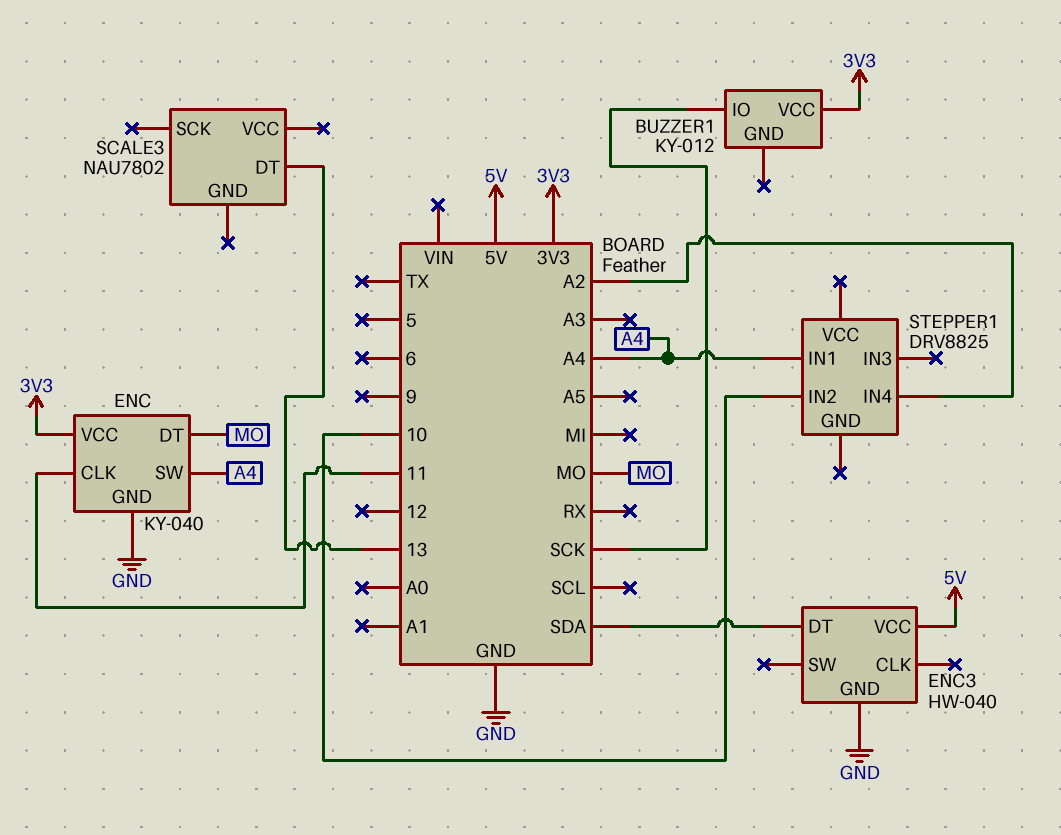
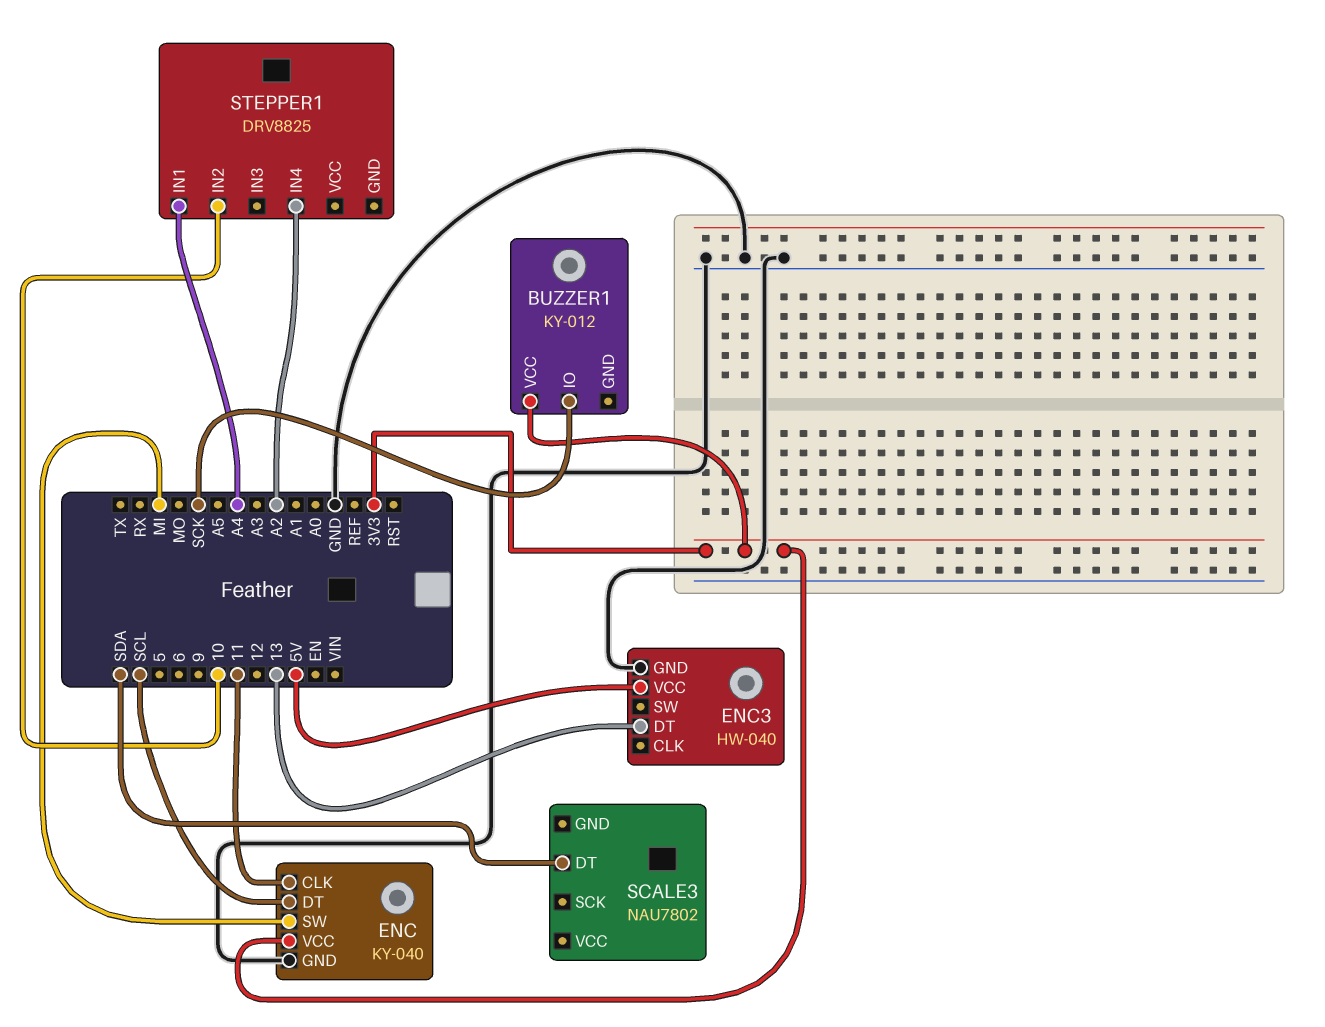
ENC pin DT: MO -> SCL
ENC pin SW: A4 -> MI
ENC3 pin DT: SDA -> 13
SCALE3 pin DT: 13 -> SDA

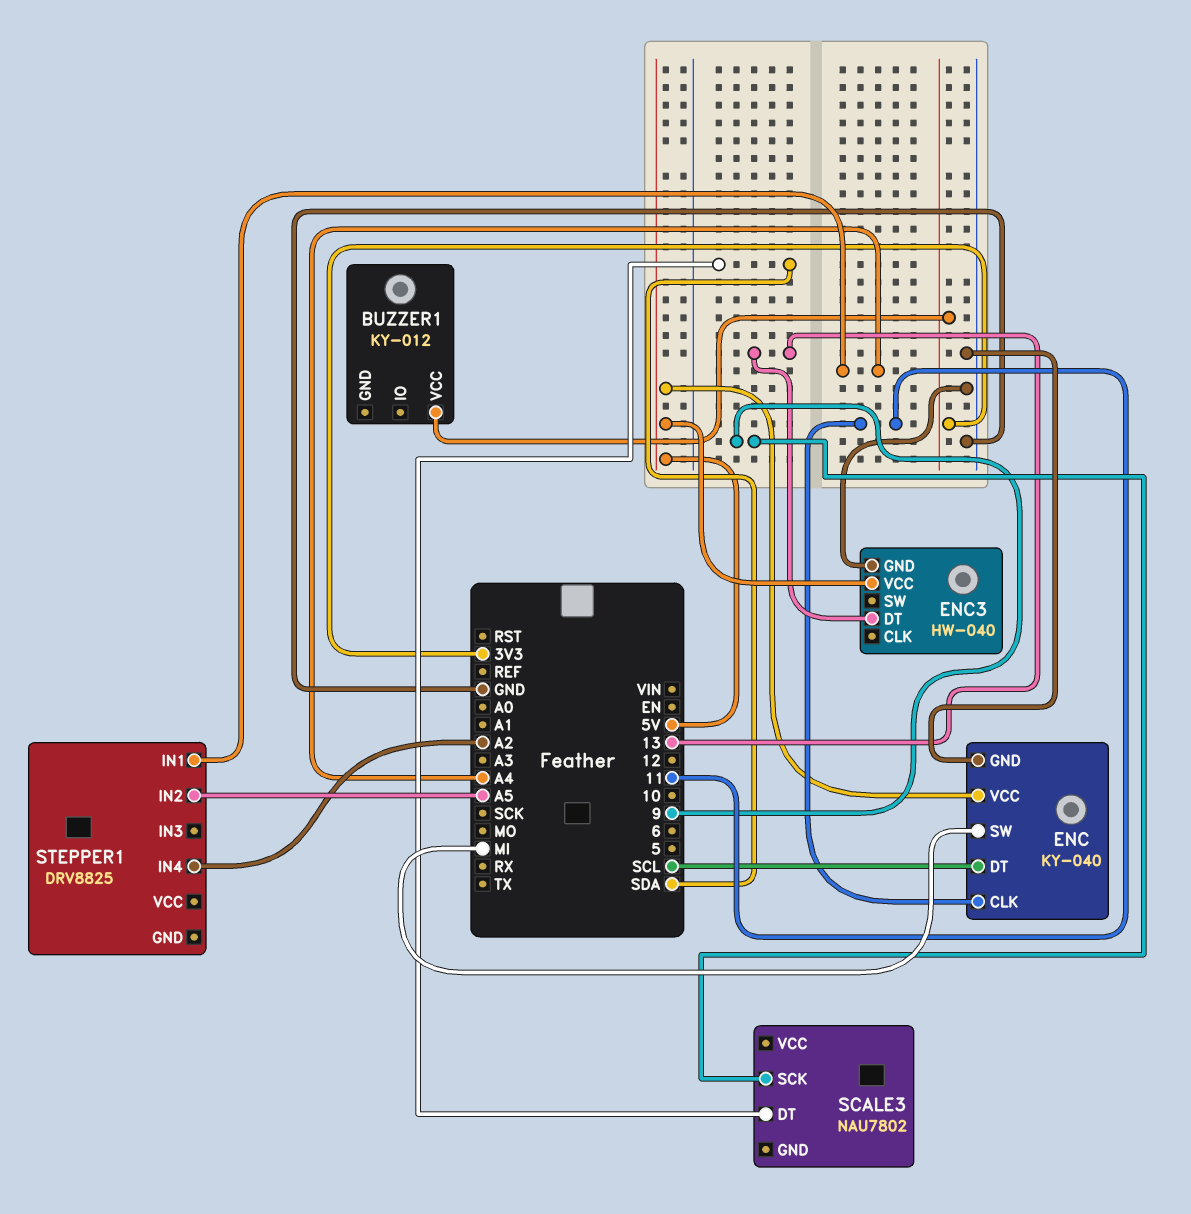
BUZZER1 pin IO: SCK -> none
ENC pin VCC: 3V3 -> 5V
SCALE3 pin SCK: none -> 9
STEPPER1 pin IN2: 10 -> A5

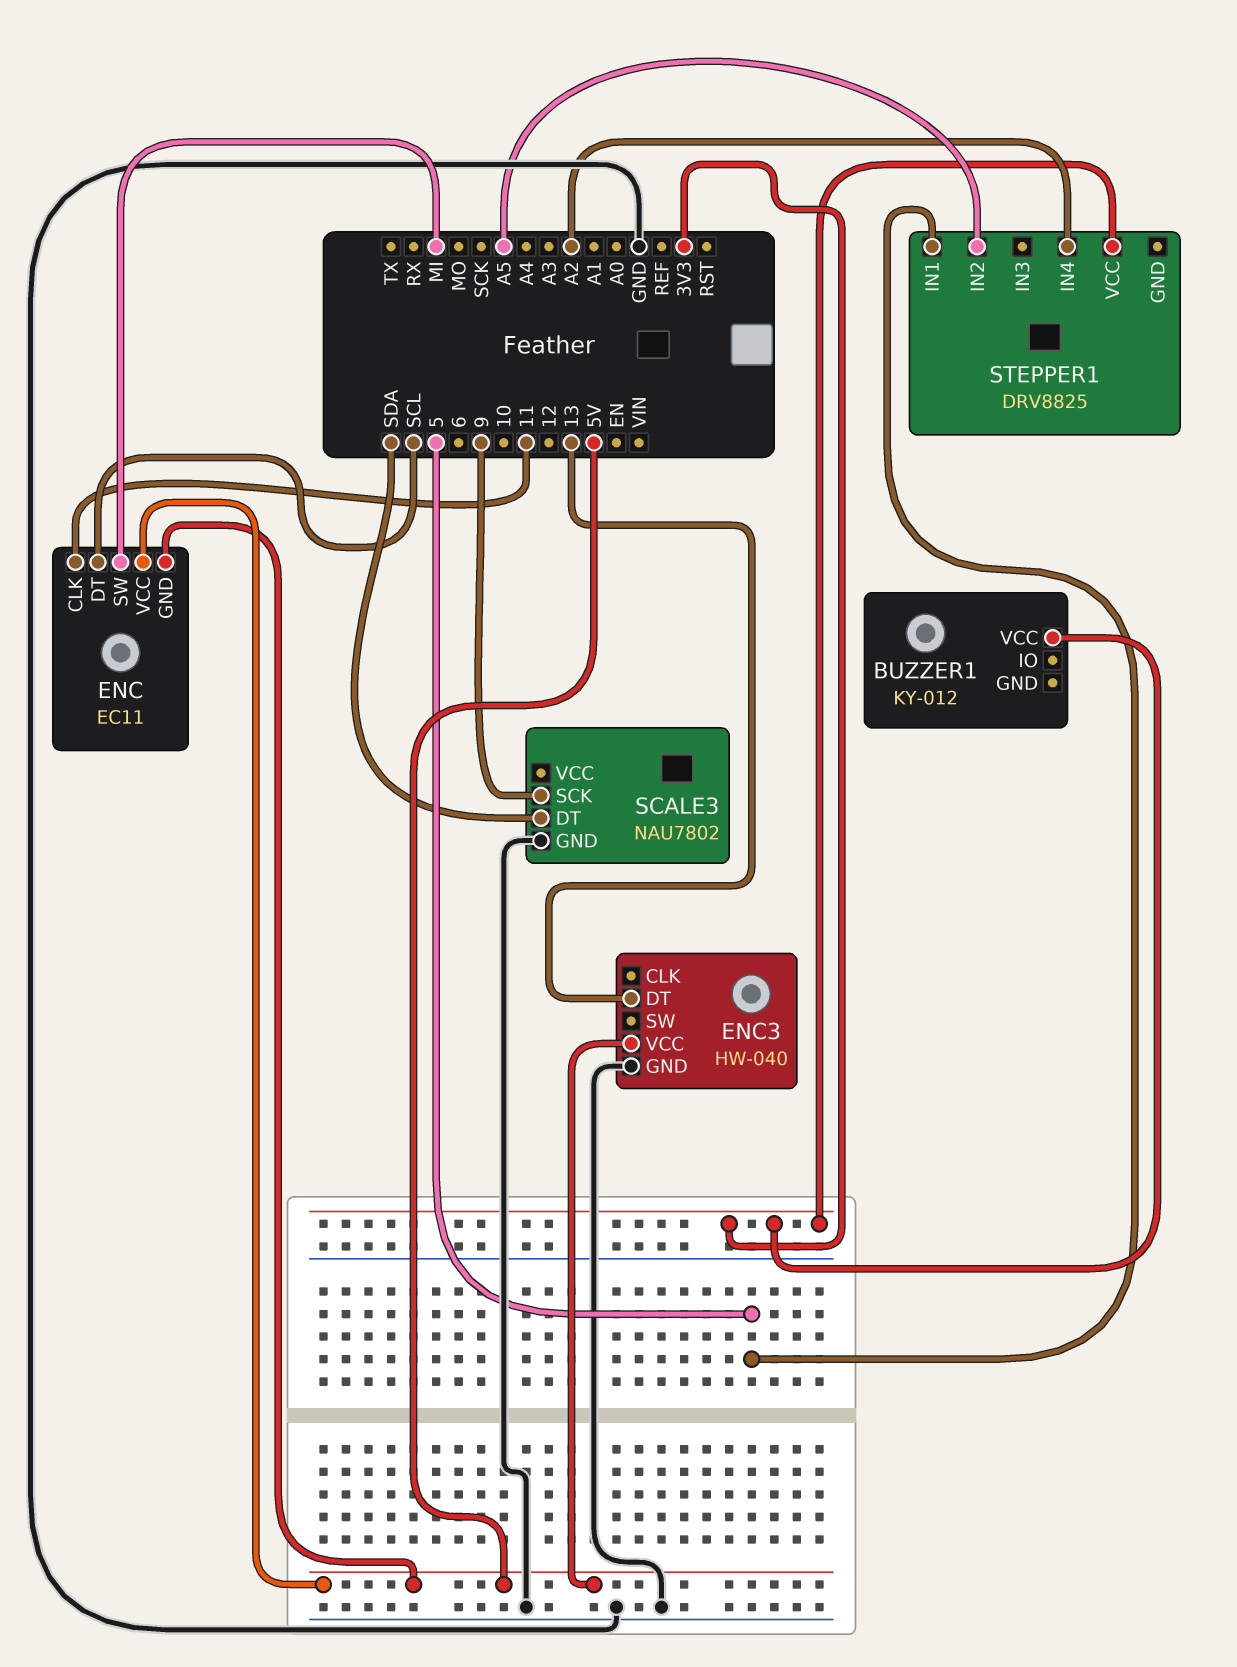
ENC: KY-040 -> EC11
ENC pin GND: GND -> 5V
SCALE3 pin GND: none -> GND
STEPPER1 pin IN1: A4 -> 5
STEPPER1 pin VCC: none -> 3V3

